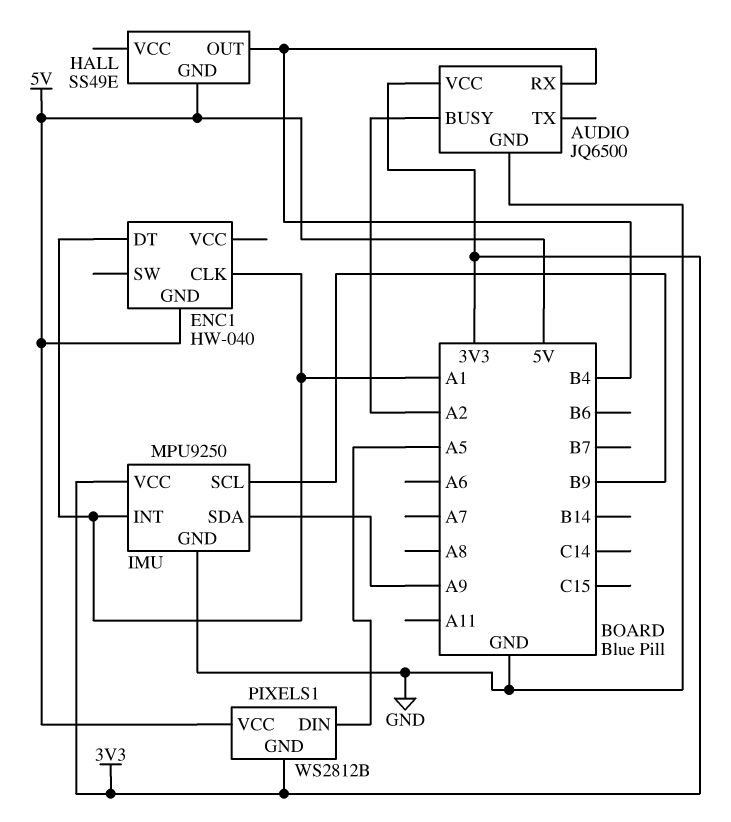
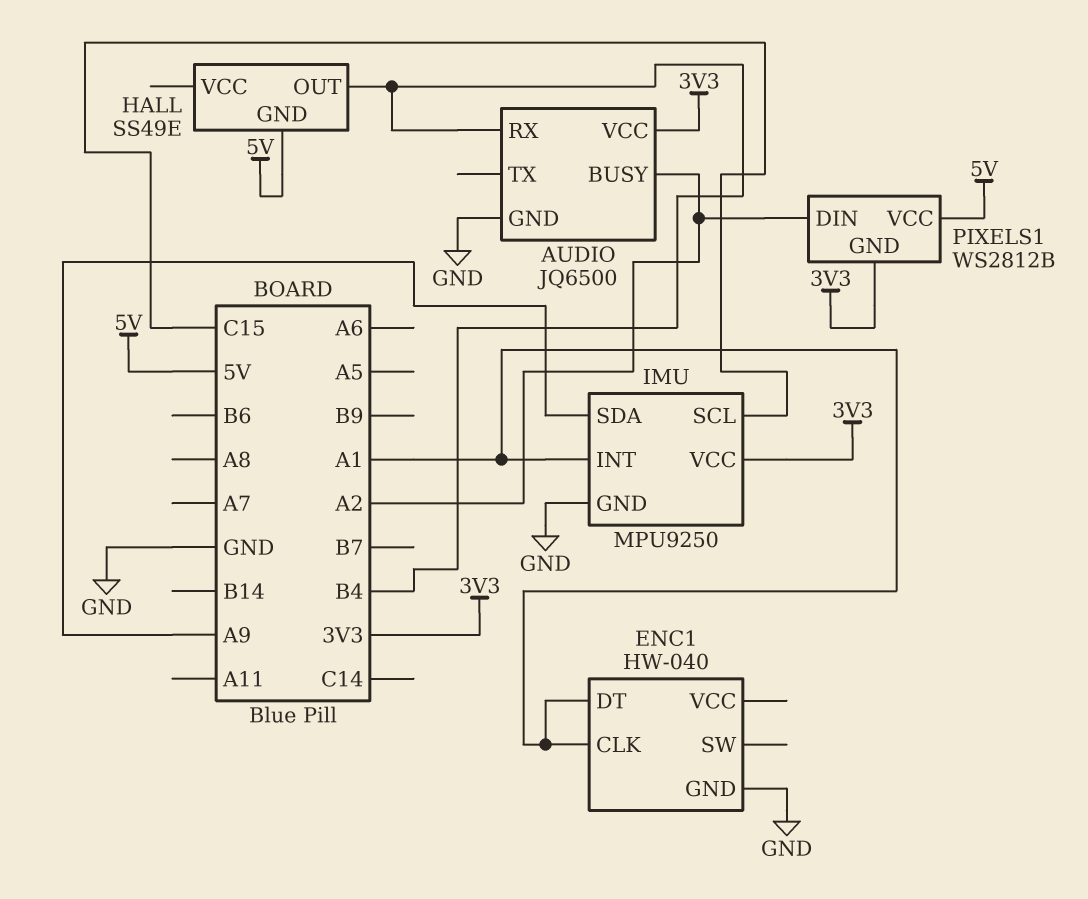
ENC1 pin GND: 5V -> GND
IMU pin SCL: B9 -> C15
PIXELS1 pin DIN: A5 -> A2

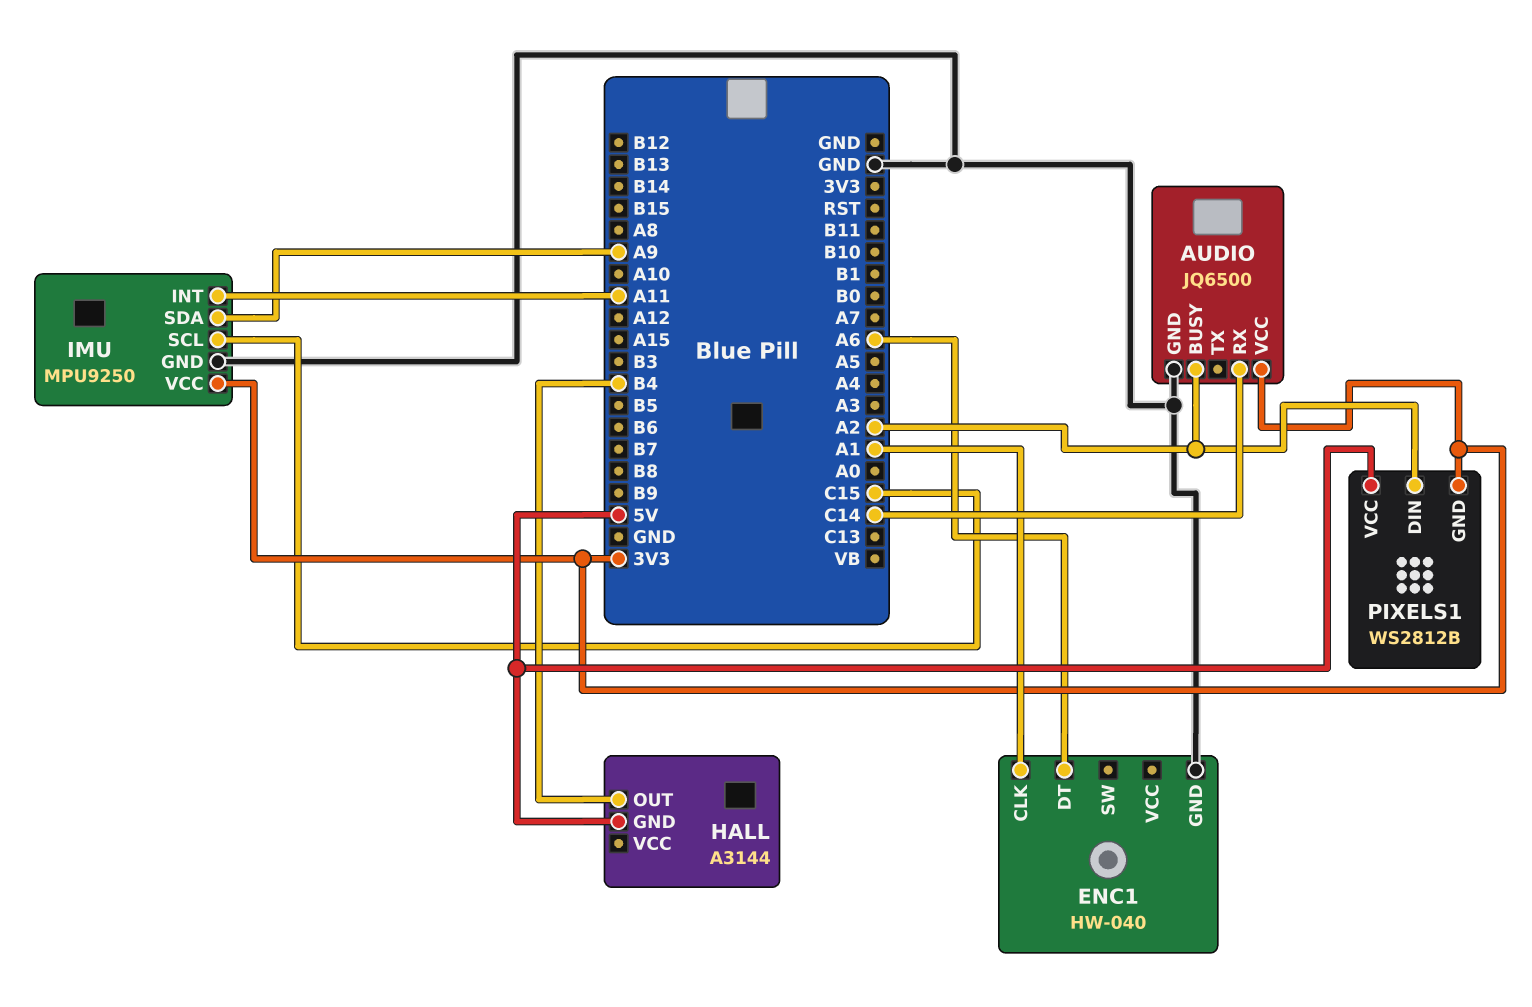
AUDIO pin RX: B4 -> C14
ENC1 pin DT: A1 -> A6
HALL: SS49E -> A3144
IMU pin INT: A1 -> A11

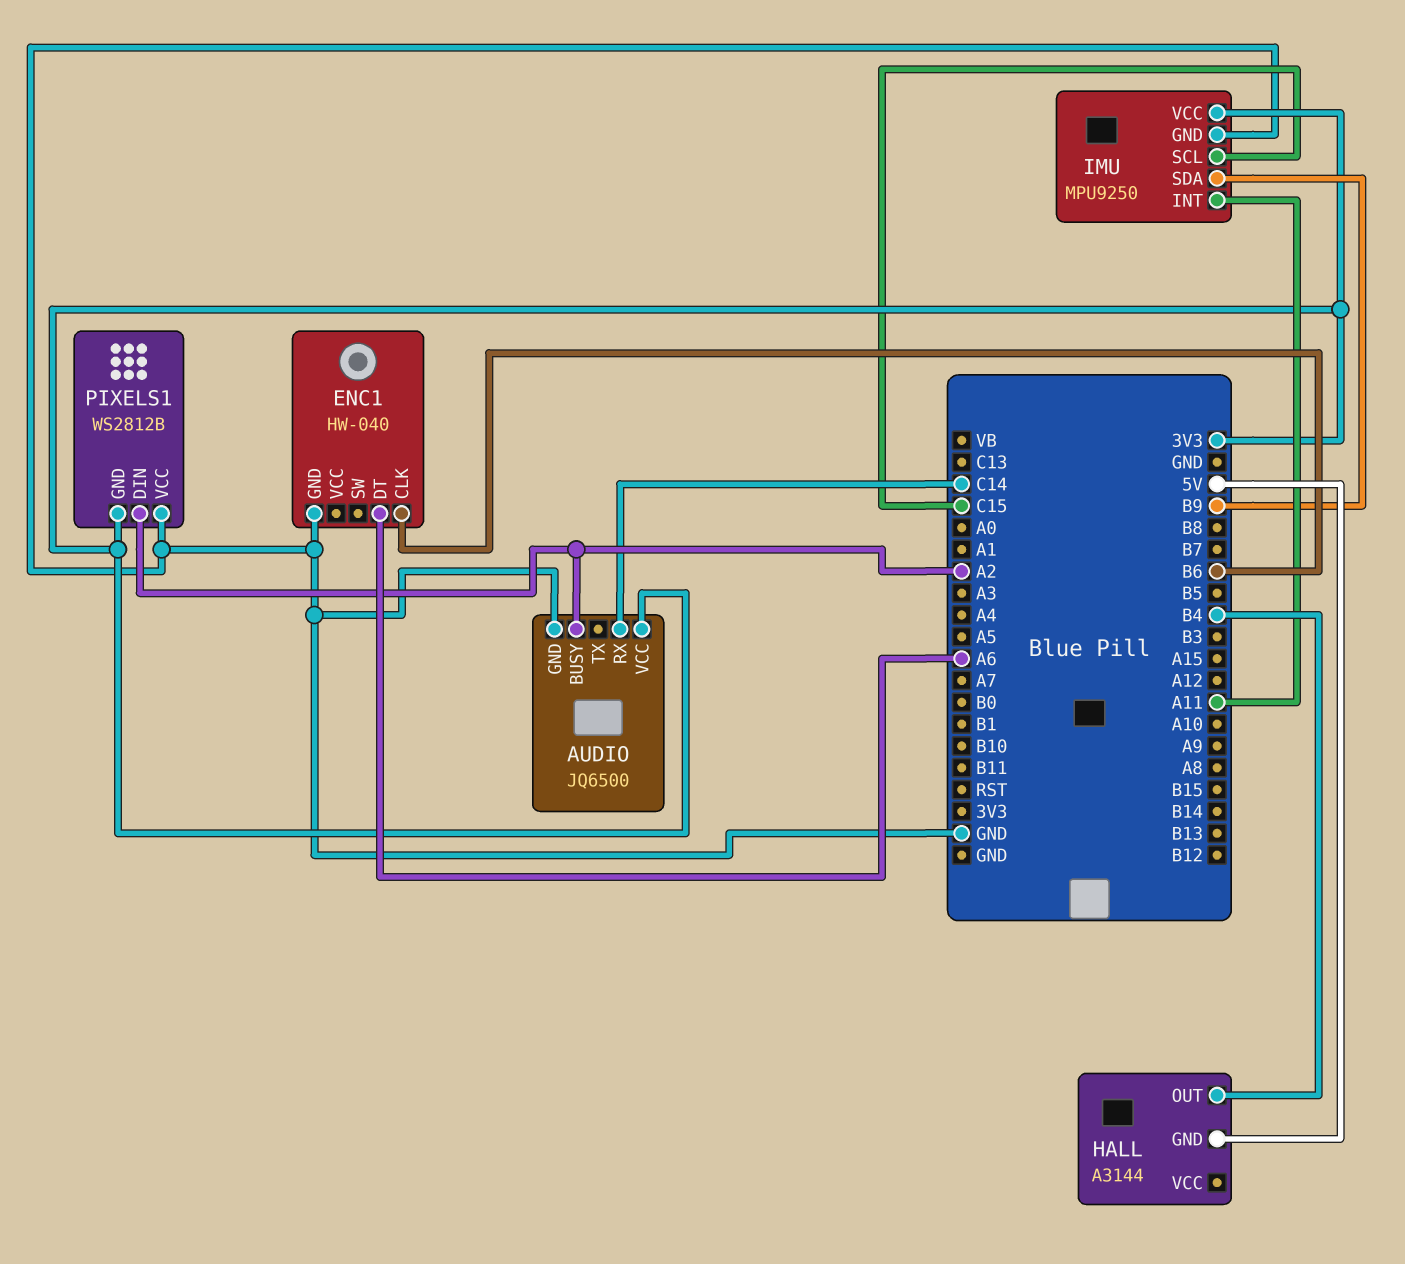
ENC1 pin CLK: A1 -> B6
IMU pin SDA: A9 -> B9
PIXELS1 pin VCC: 5V -> GND

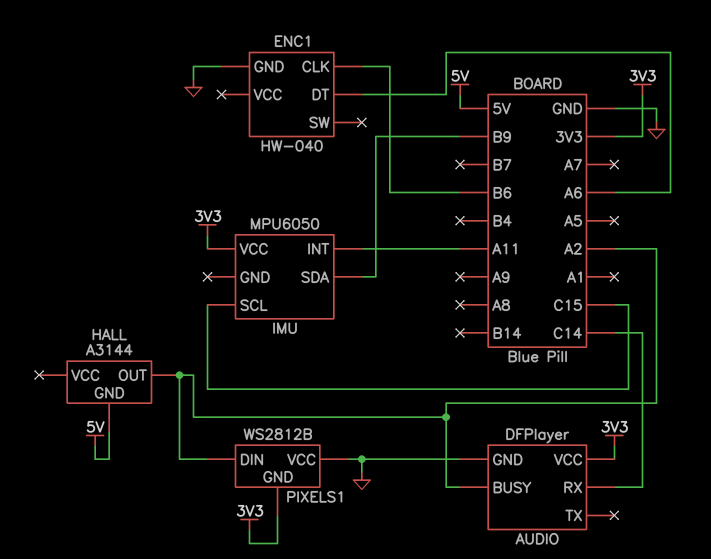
AUDIO: JQ6500 -> DFPlayer
HALL pin OUT: B4 -> A2
IMU: MPU9250 -> MPU6050
IMU pin GND: GND -> none

